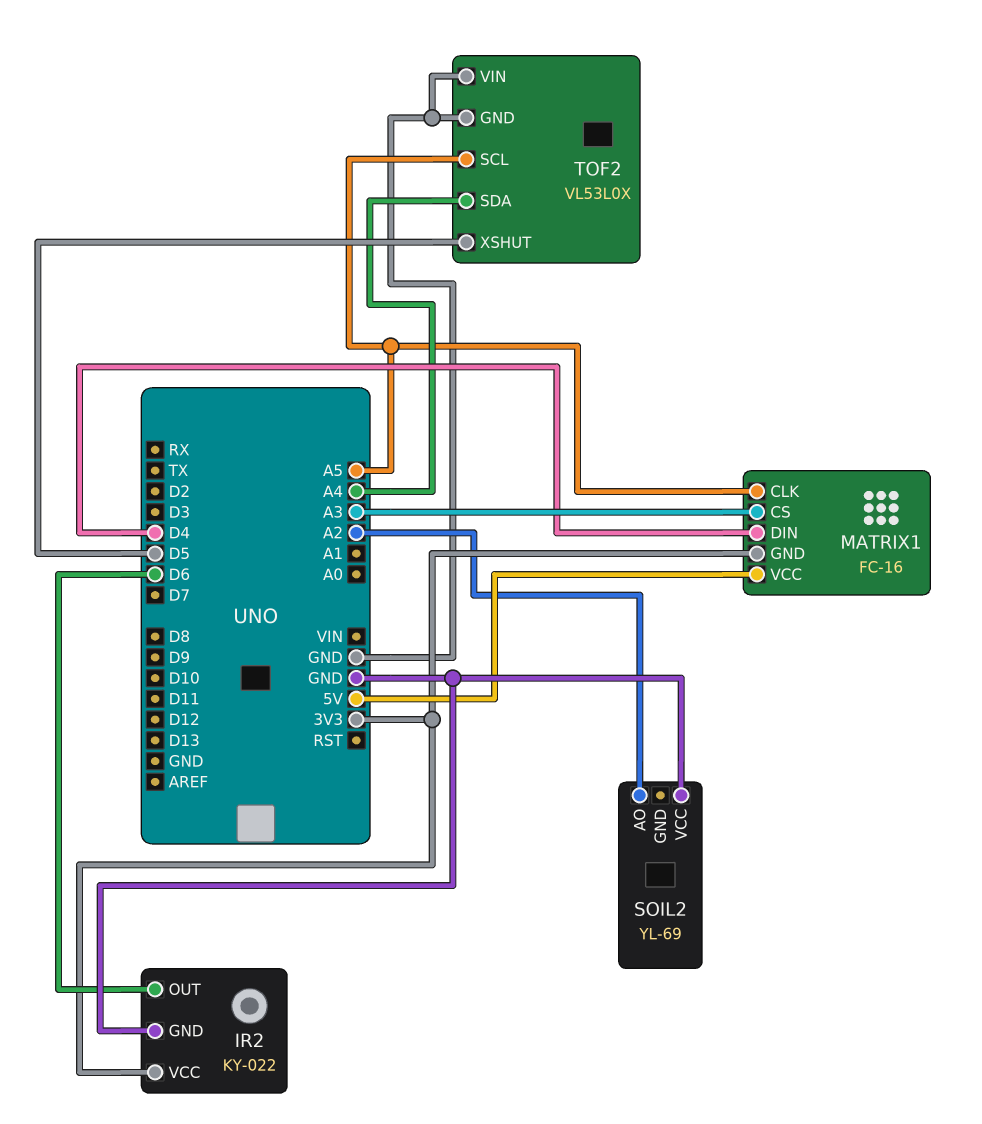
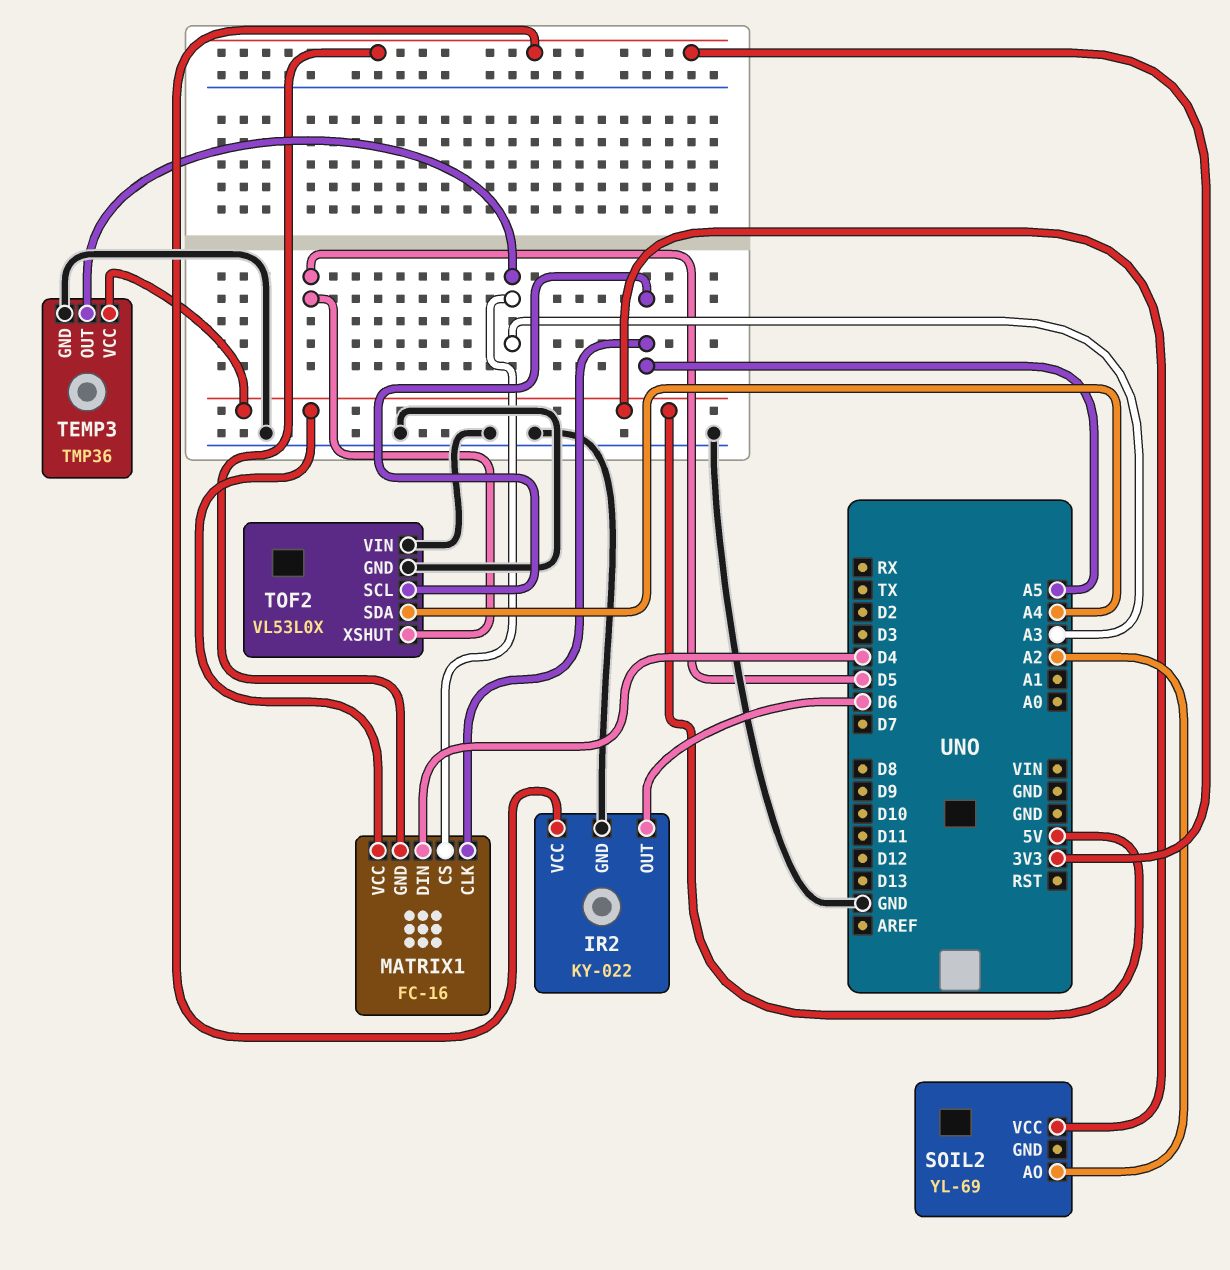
SOIL2 pin VCC: GND -> 5V
TEMP3: none -> TMP36
TEMP3 pin GND: none -> GND
TEMP3 pin OUT: none -> A3
TEMP3 pin VCC: none -> 5V

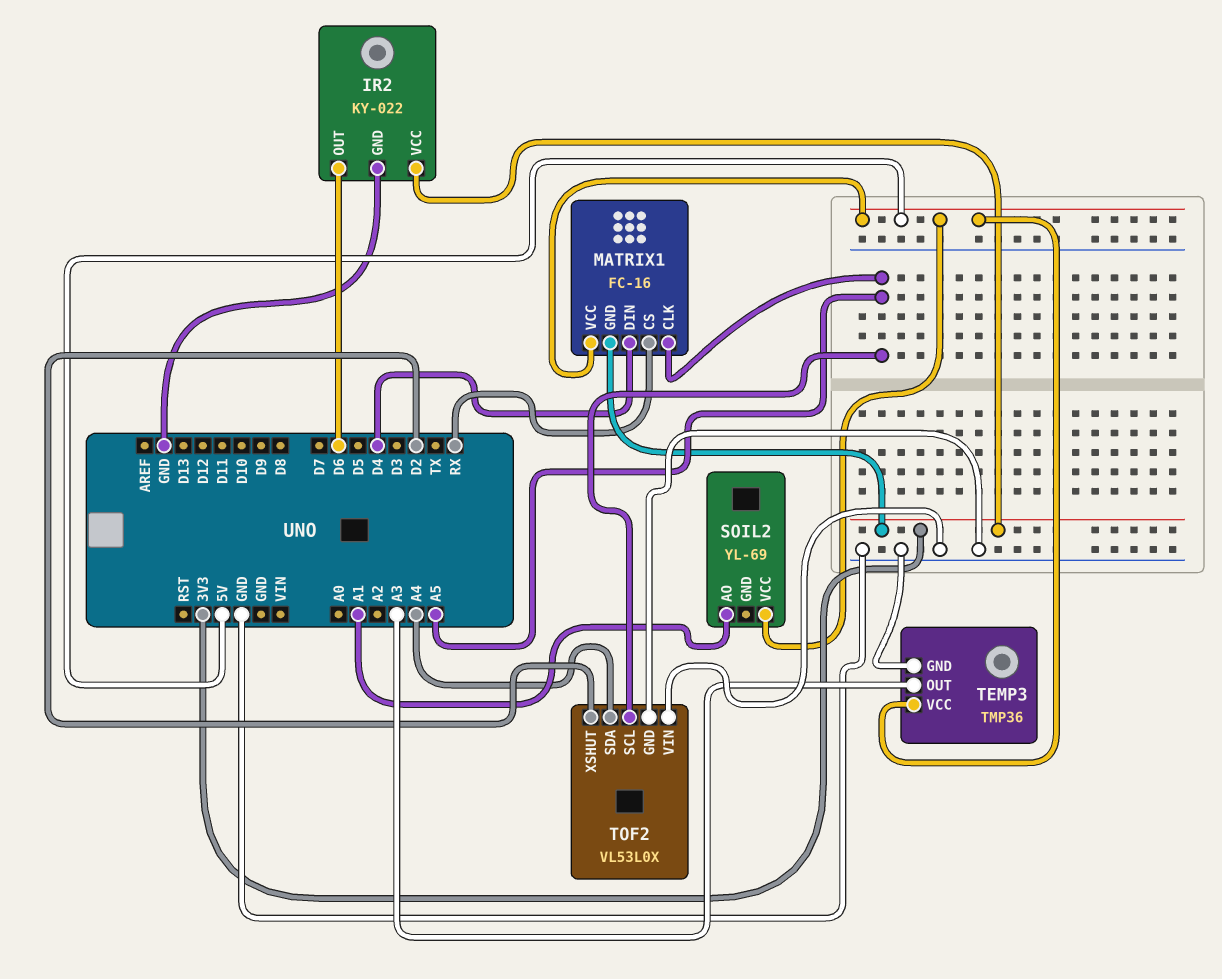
MATRIX1 pin CS: A3 -> RX
SOIL2 pin AO: A2 -> A1
TOF2 pin XSHUT: D5 -> D2

